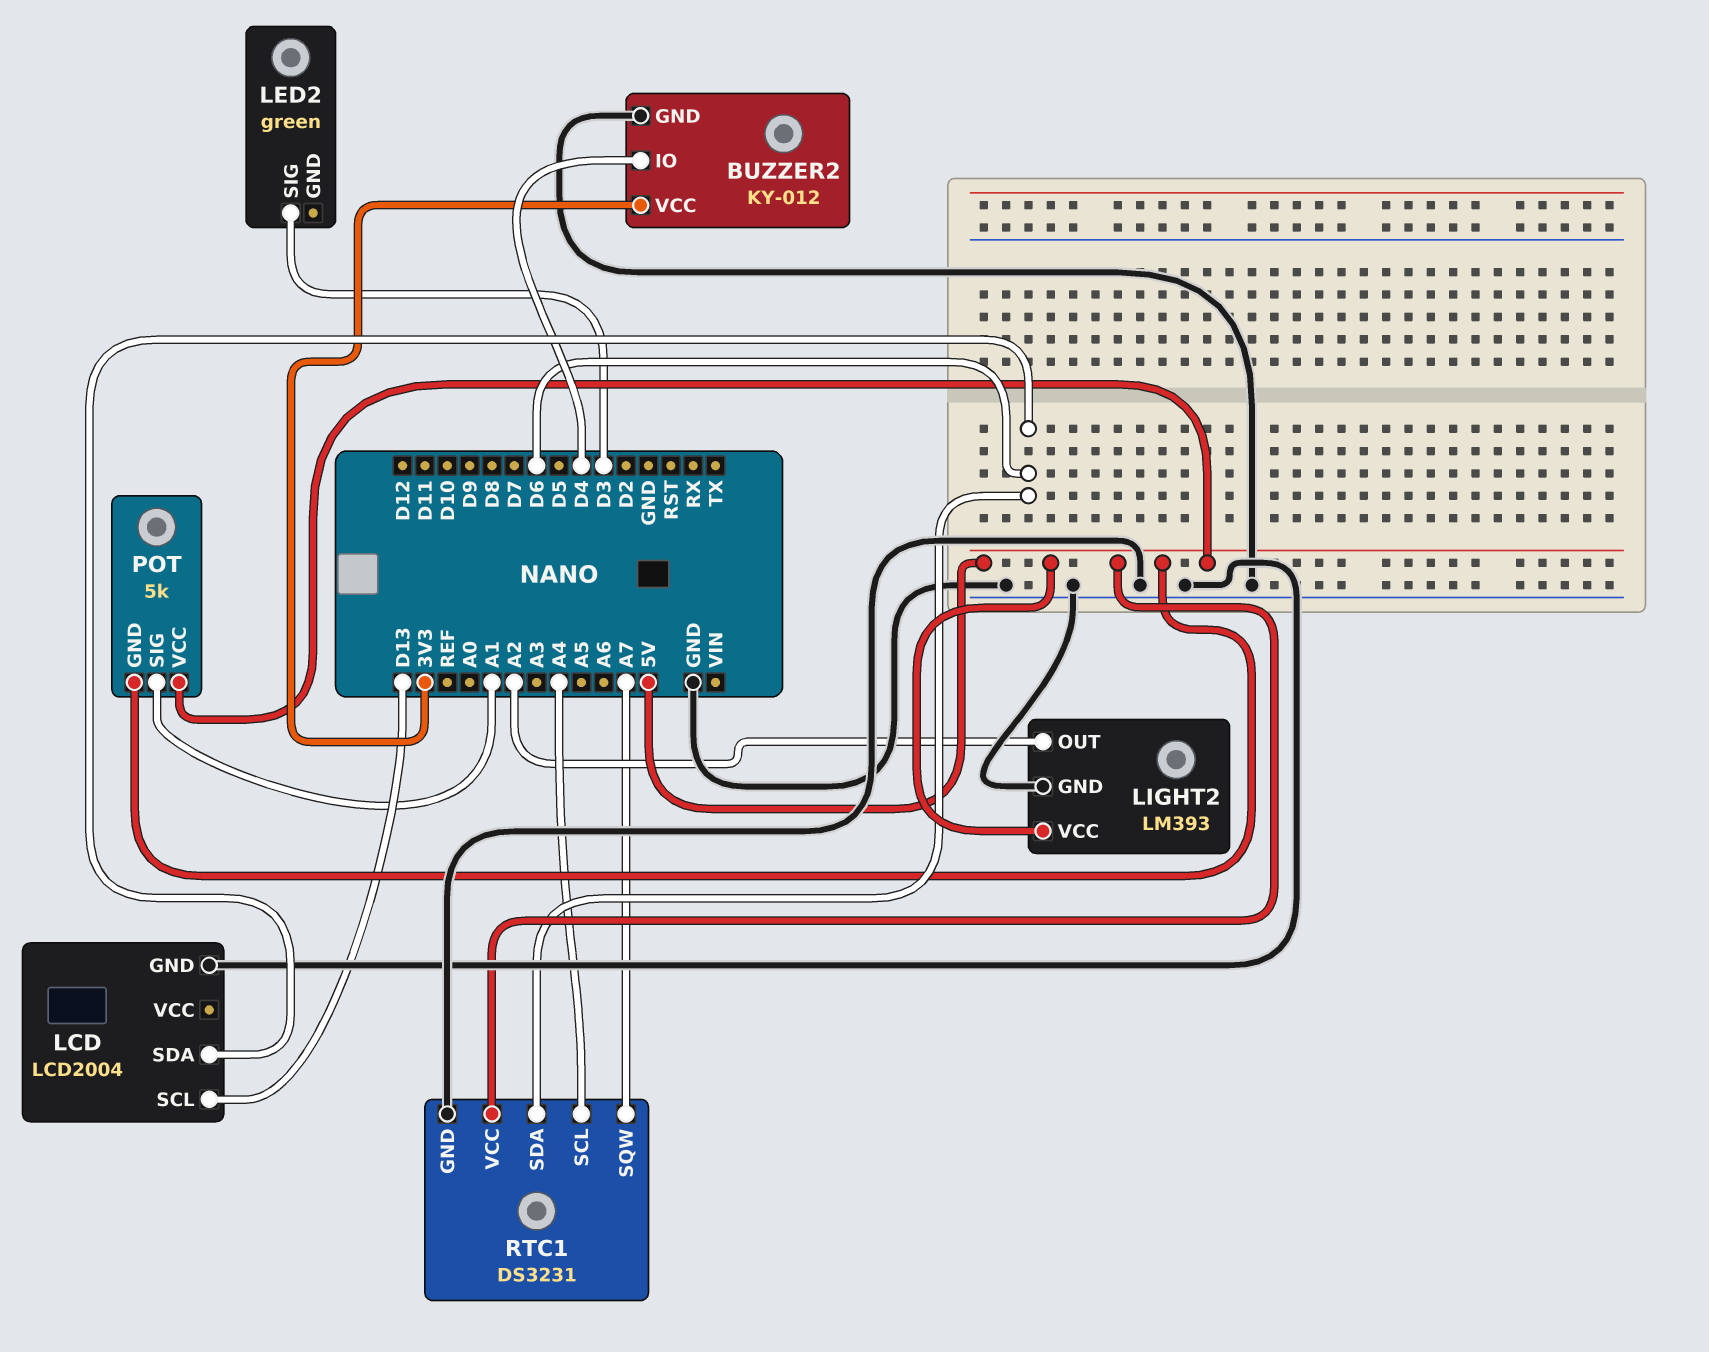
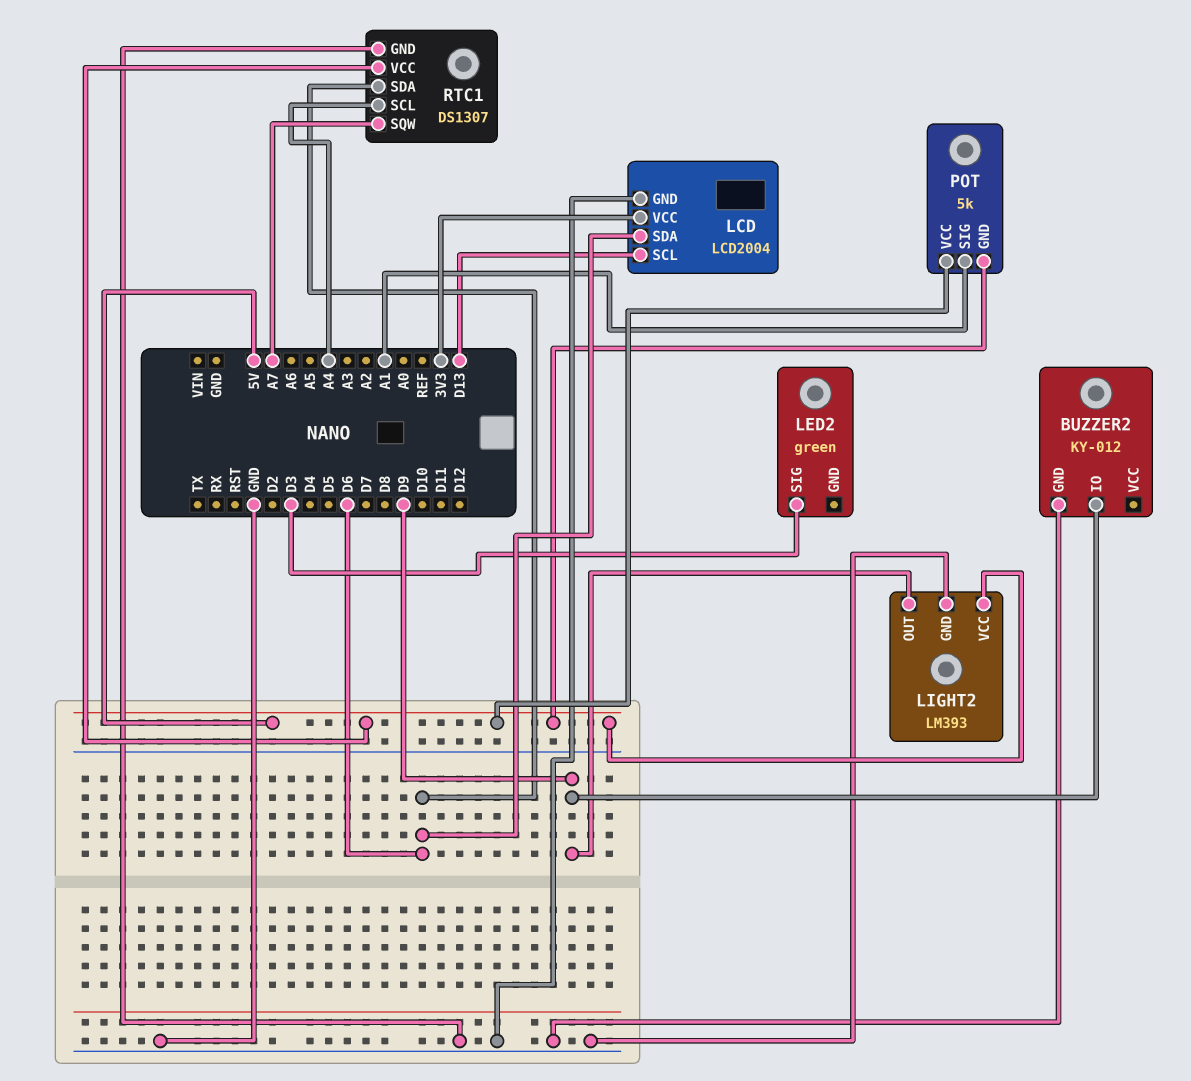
BUZZER2 pin IO: D4 -> D9
BUZZER2 pin VCC: 3V3 -> none
LCD pin VCC: none -> 3V3
LIGHT2 pin OUT: A2 -> D9
RTC1: DS3231 -> DS1307

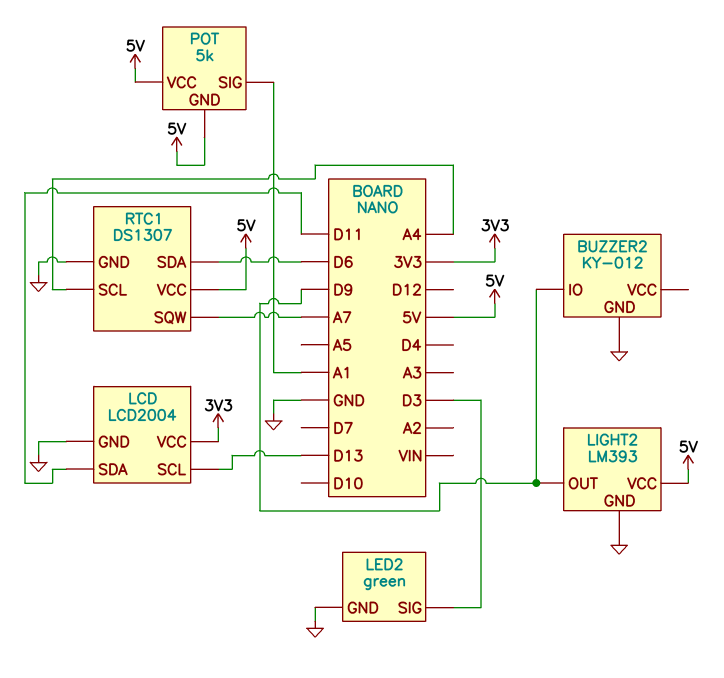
LCD pin SDA: D6 -> D11
LED2 pin GND: none -> GND

